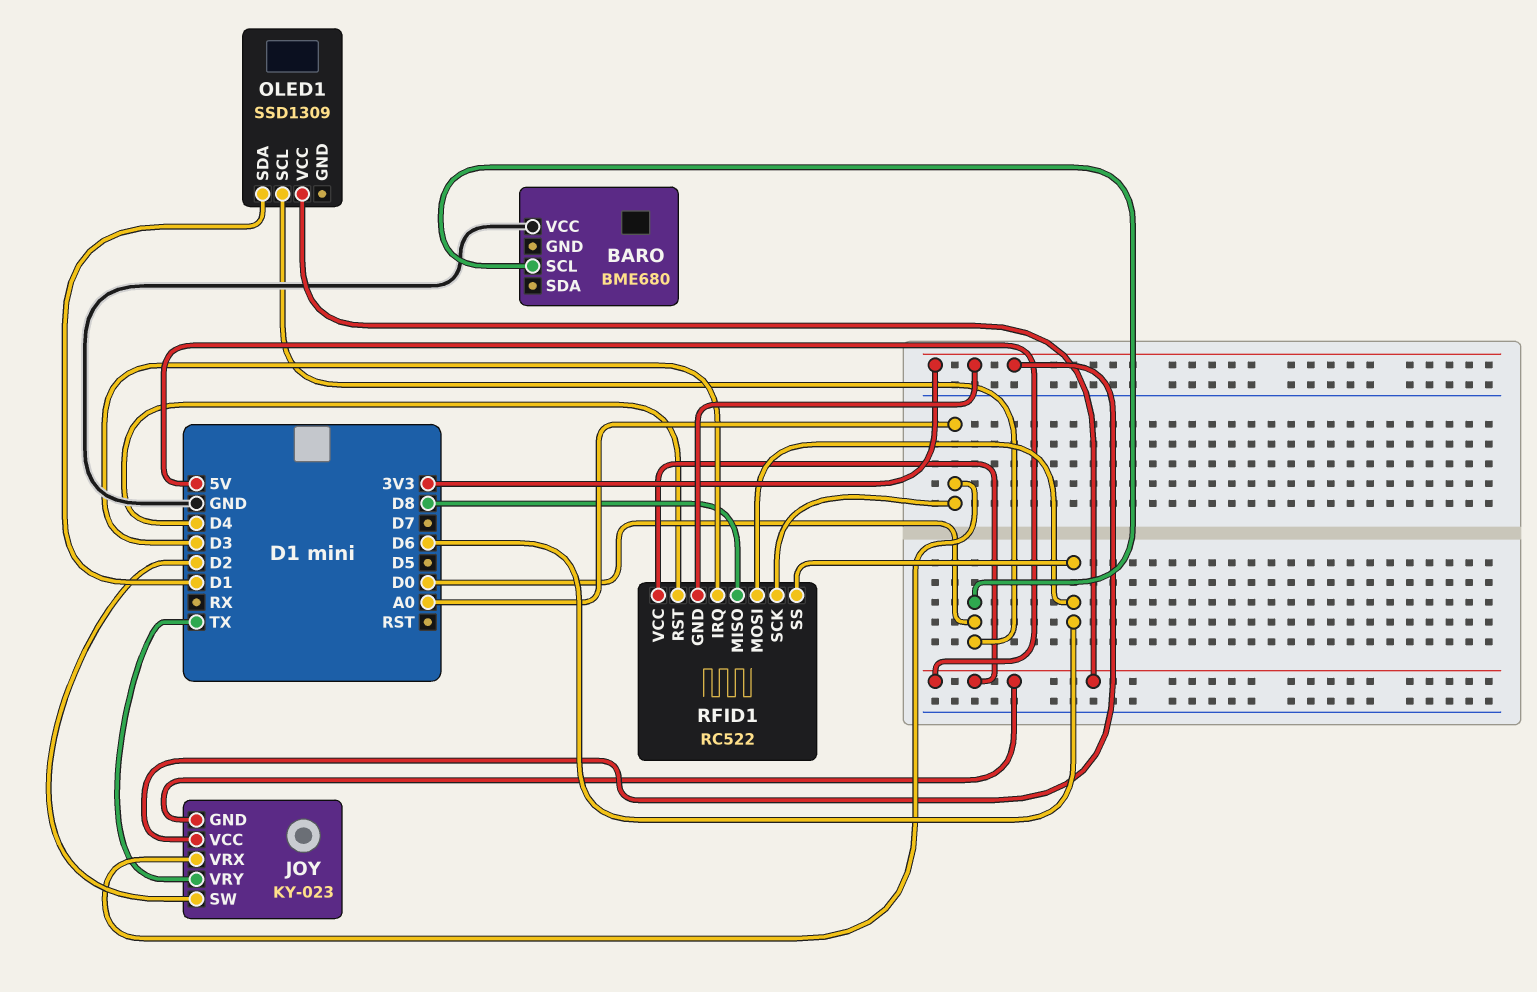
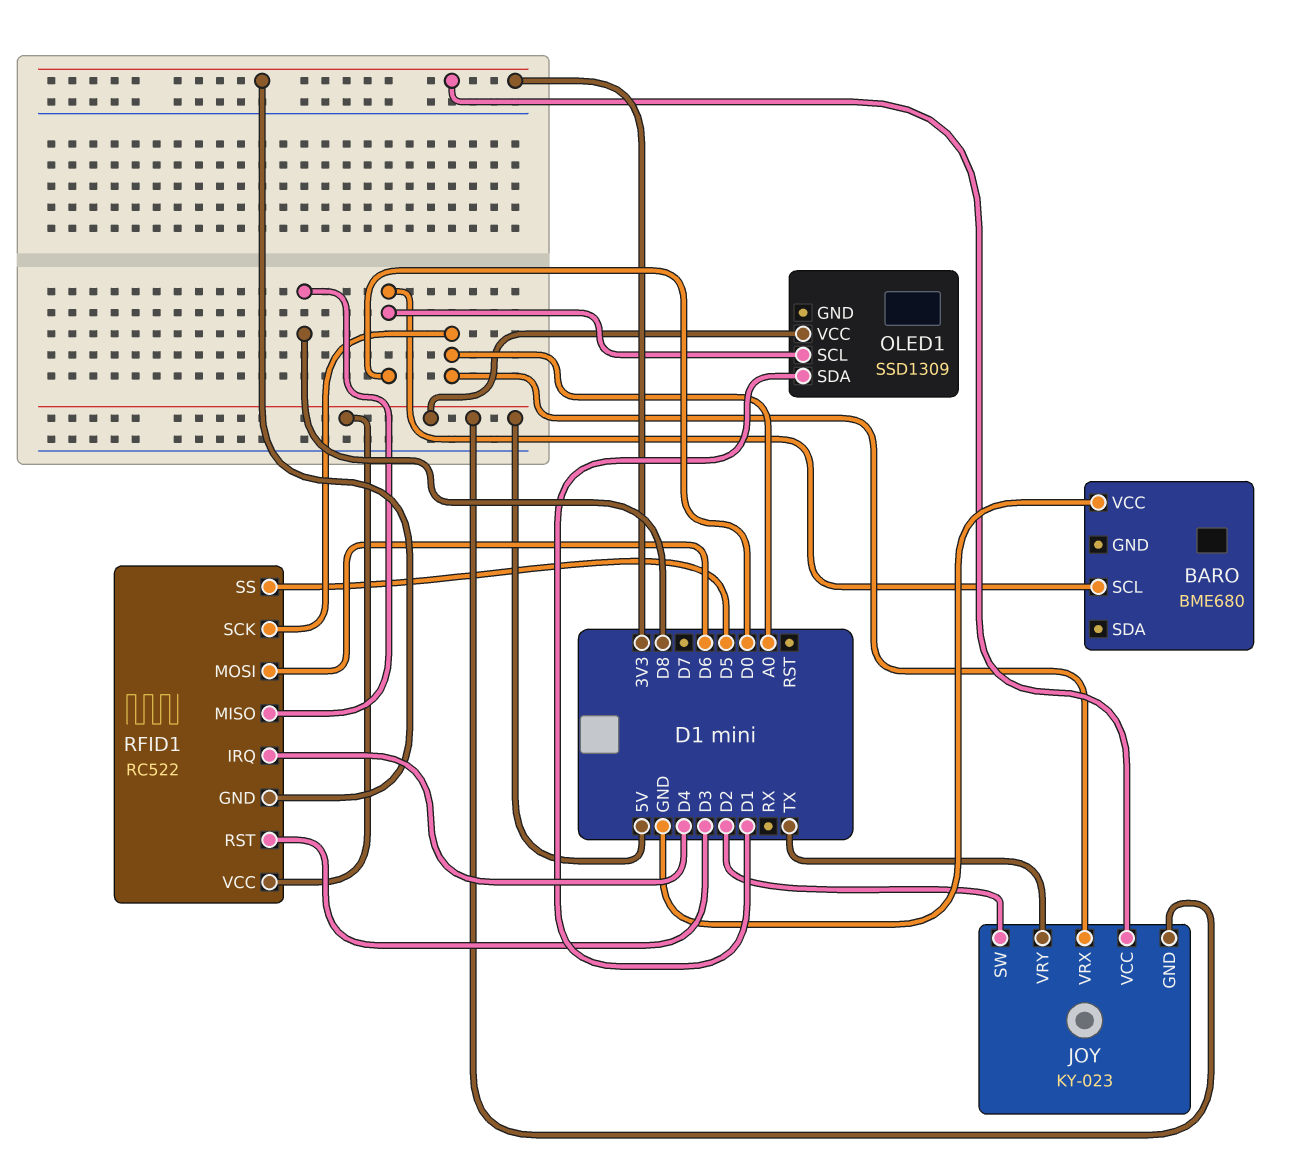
RFID1 pin IRQ: D3 -> D4
RFID1 pin RST: D4 -> D3
RFID1 pin SS: D6 -> D5

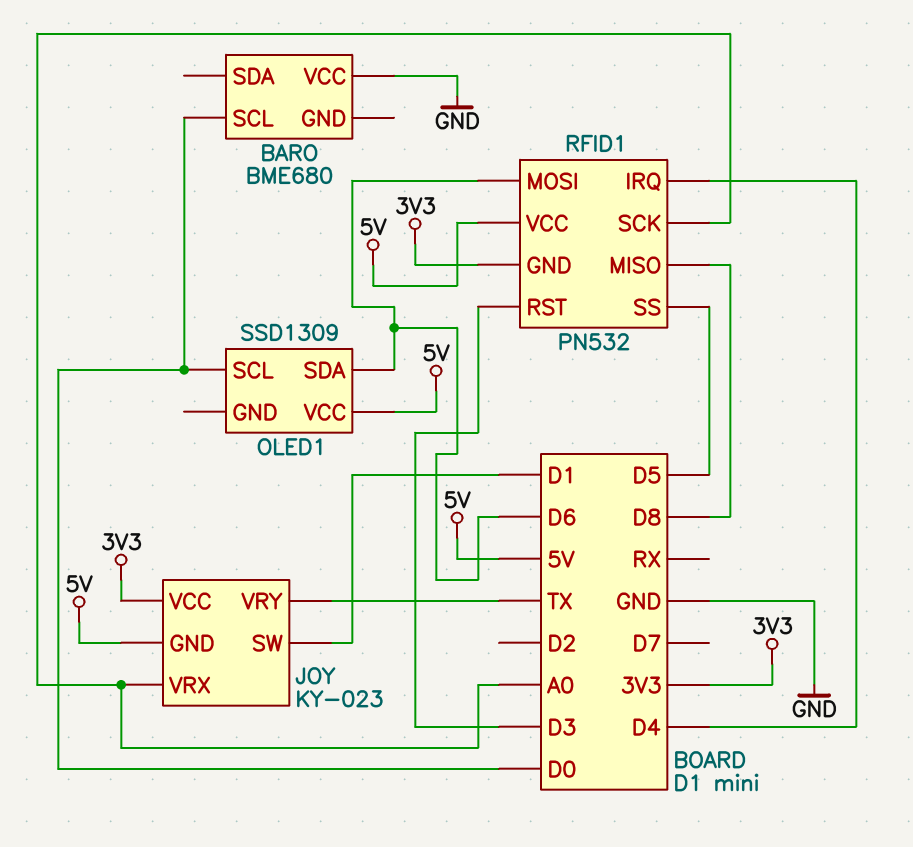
JOY pin SW: D2 -> D1
OLED1 pin SDA: D1 -> D6
RFID1: RC522 -> PN532

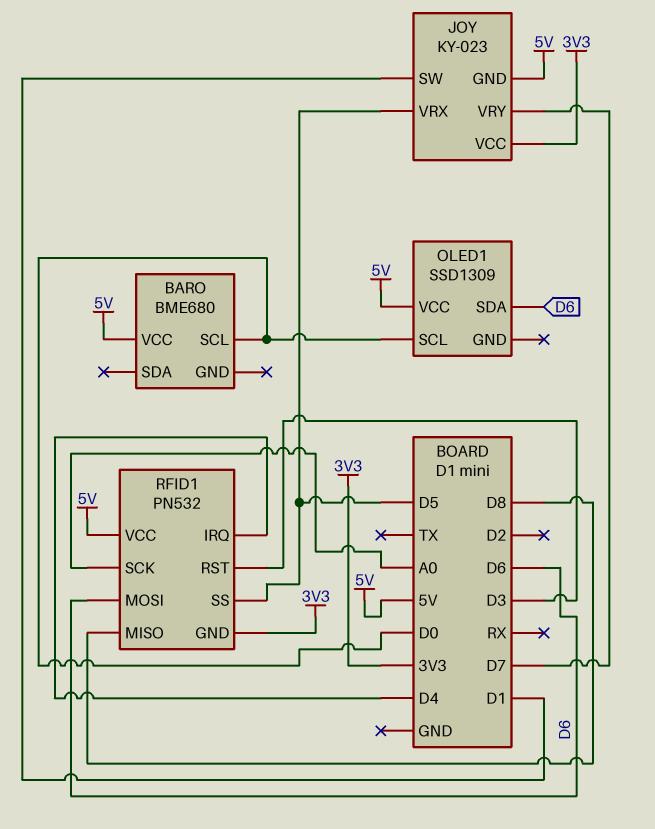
BARO pin VCC: GND -> 5V
JOY pin VRX: A0 -> D5
JOY pin VRY: TX -> D7

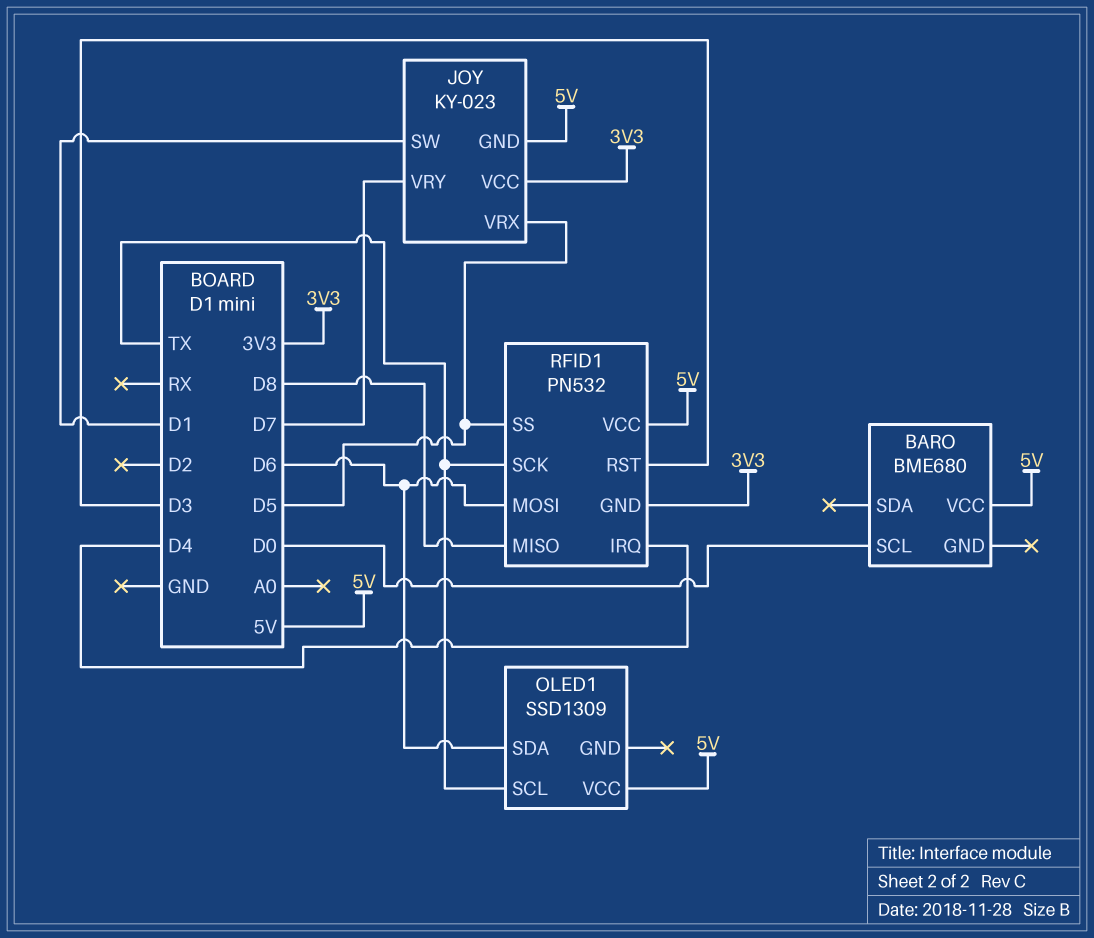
OLED1 pin SCL: D0 -> TX
RFID1 pin SCK: A0 -> TX

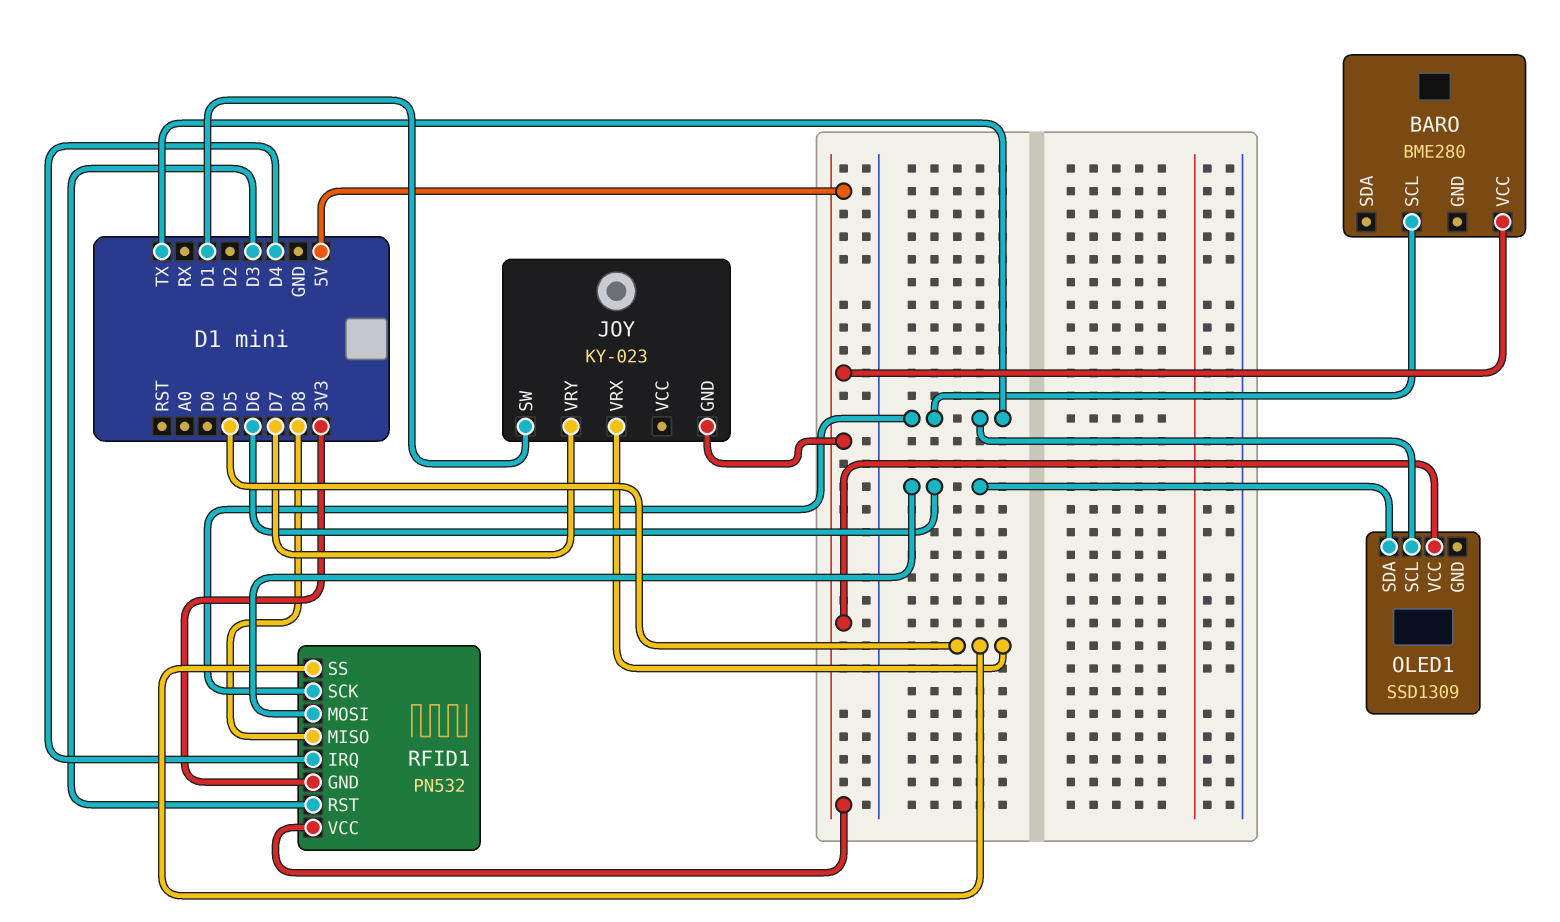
BARO: BME680 -> BME280
BARO pin SCL: D0 -> TX
JOY pin VCC: 3V3 -> none

